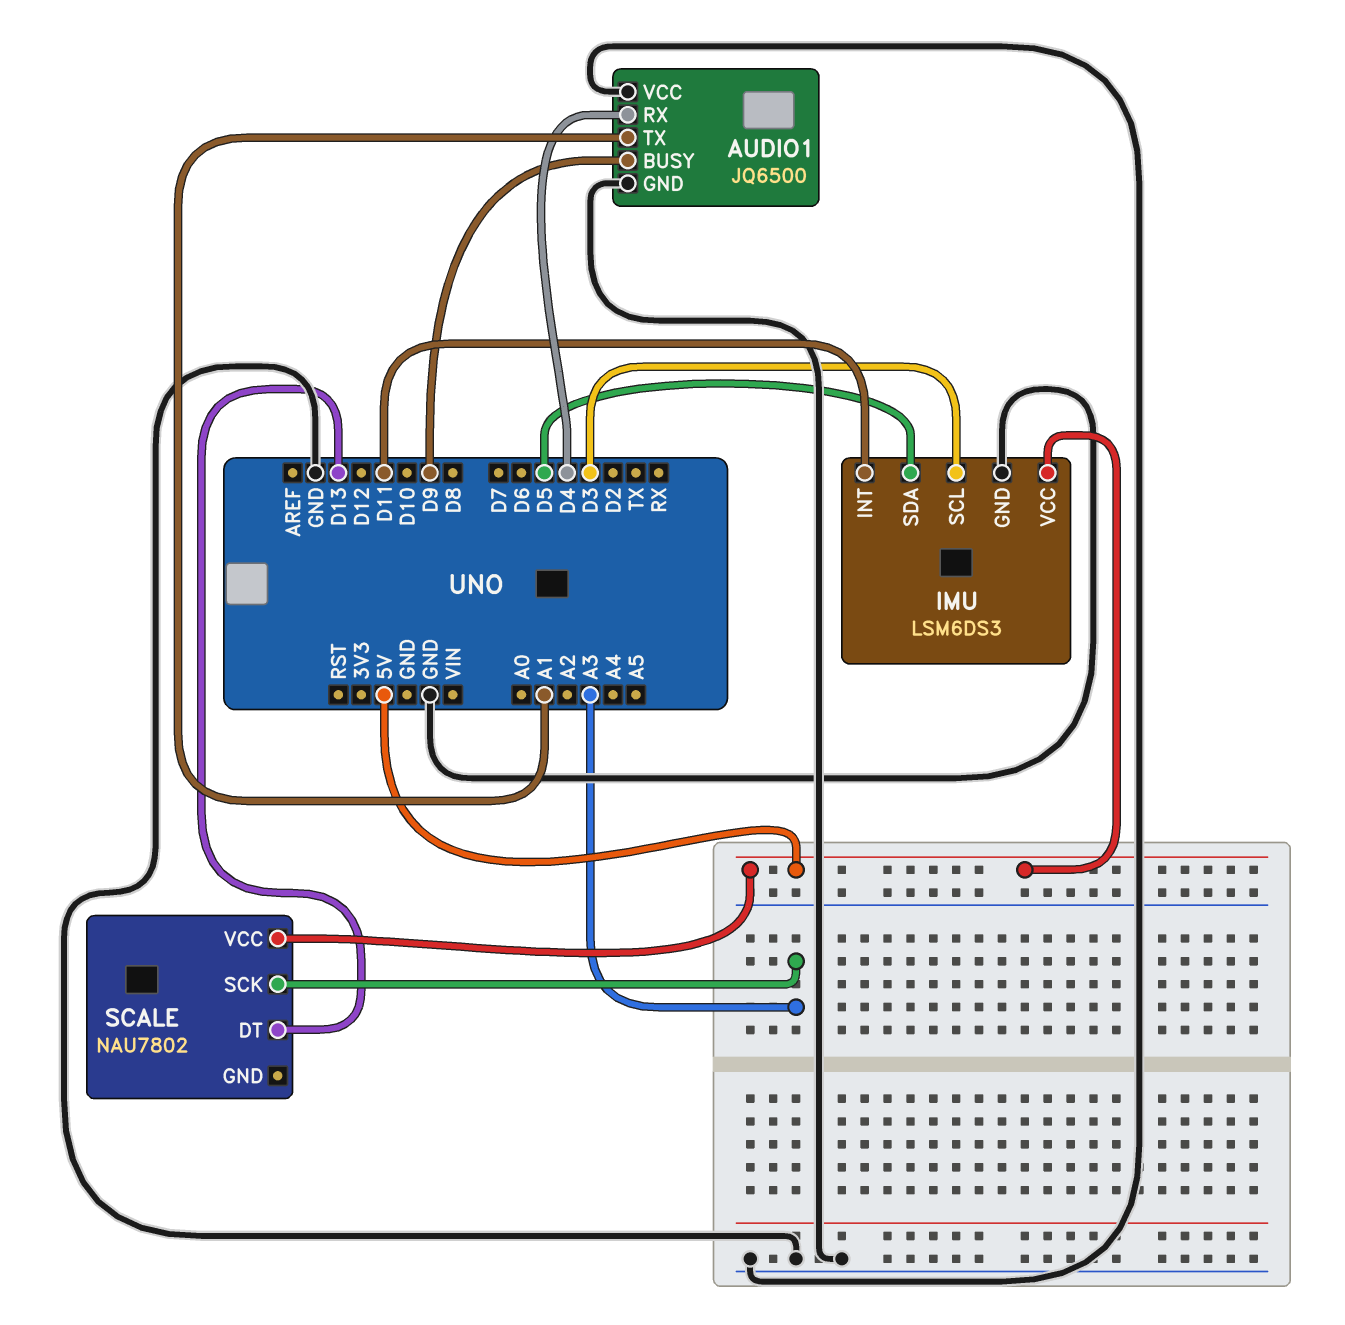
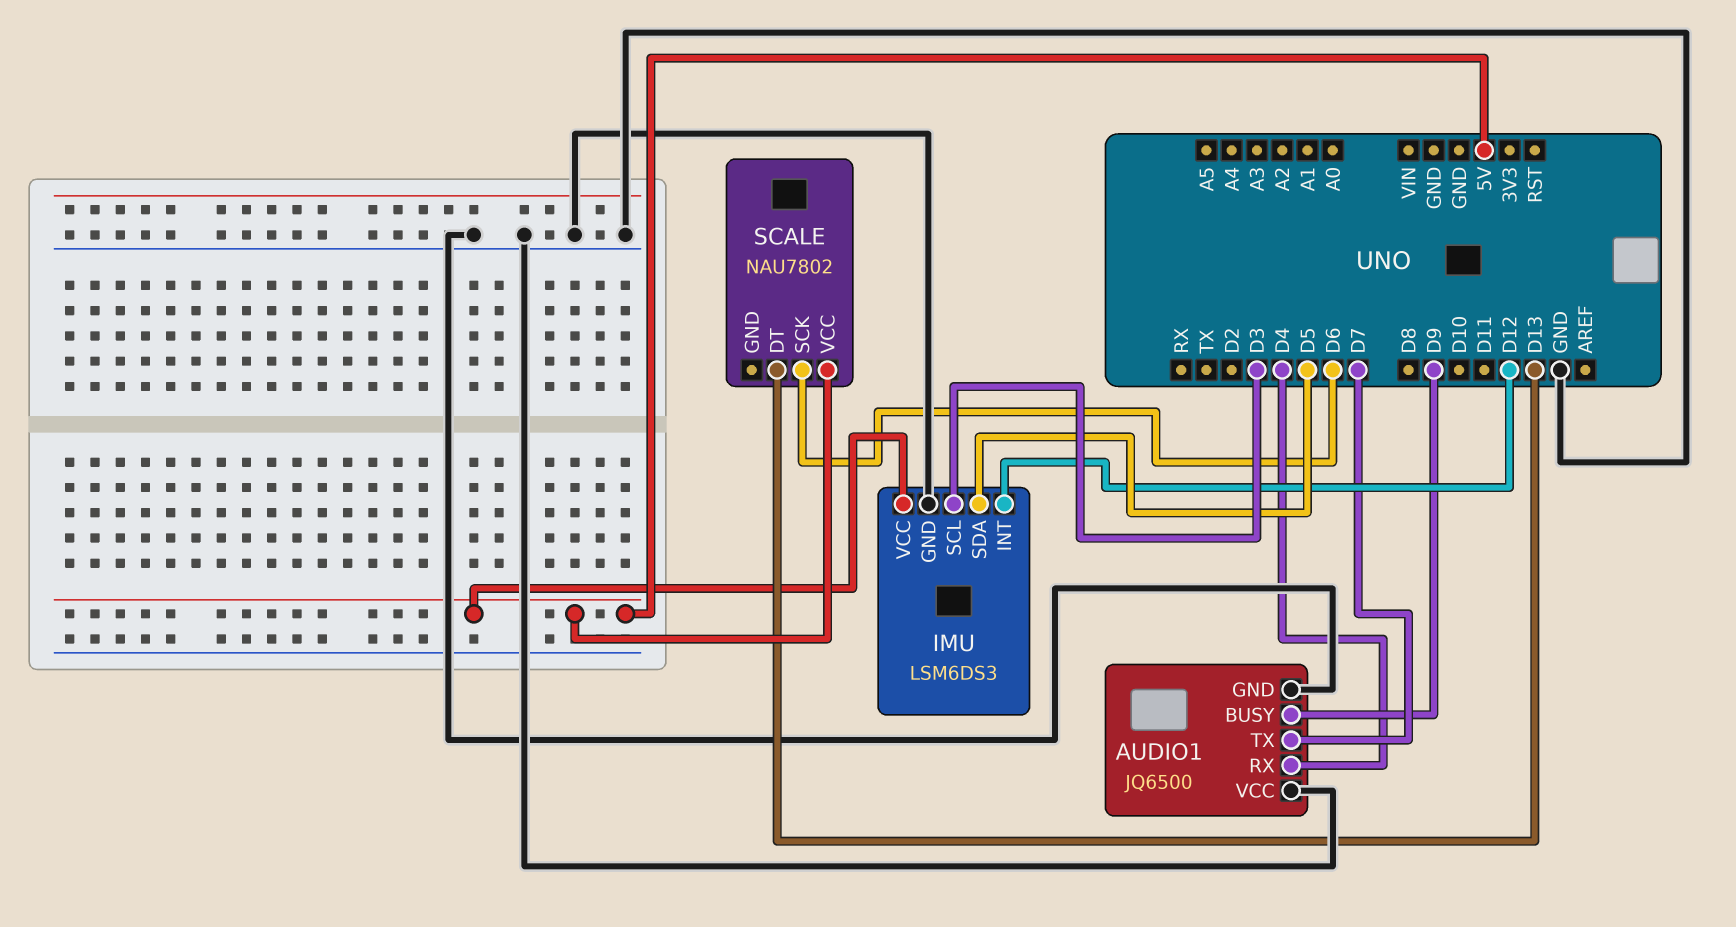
AUDIO1 pin TX: A1 -> D7
IMU pin INT: D11 -> D12
SCALE pin SCK: A3 -> D6

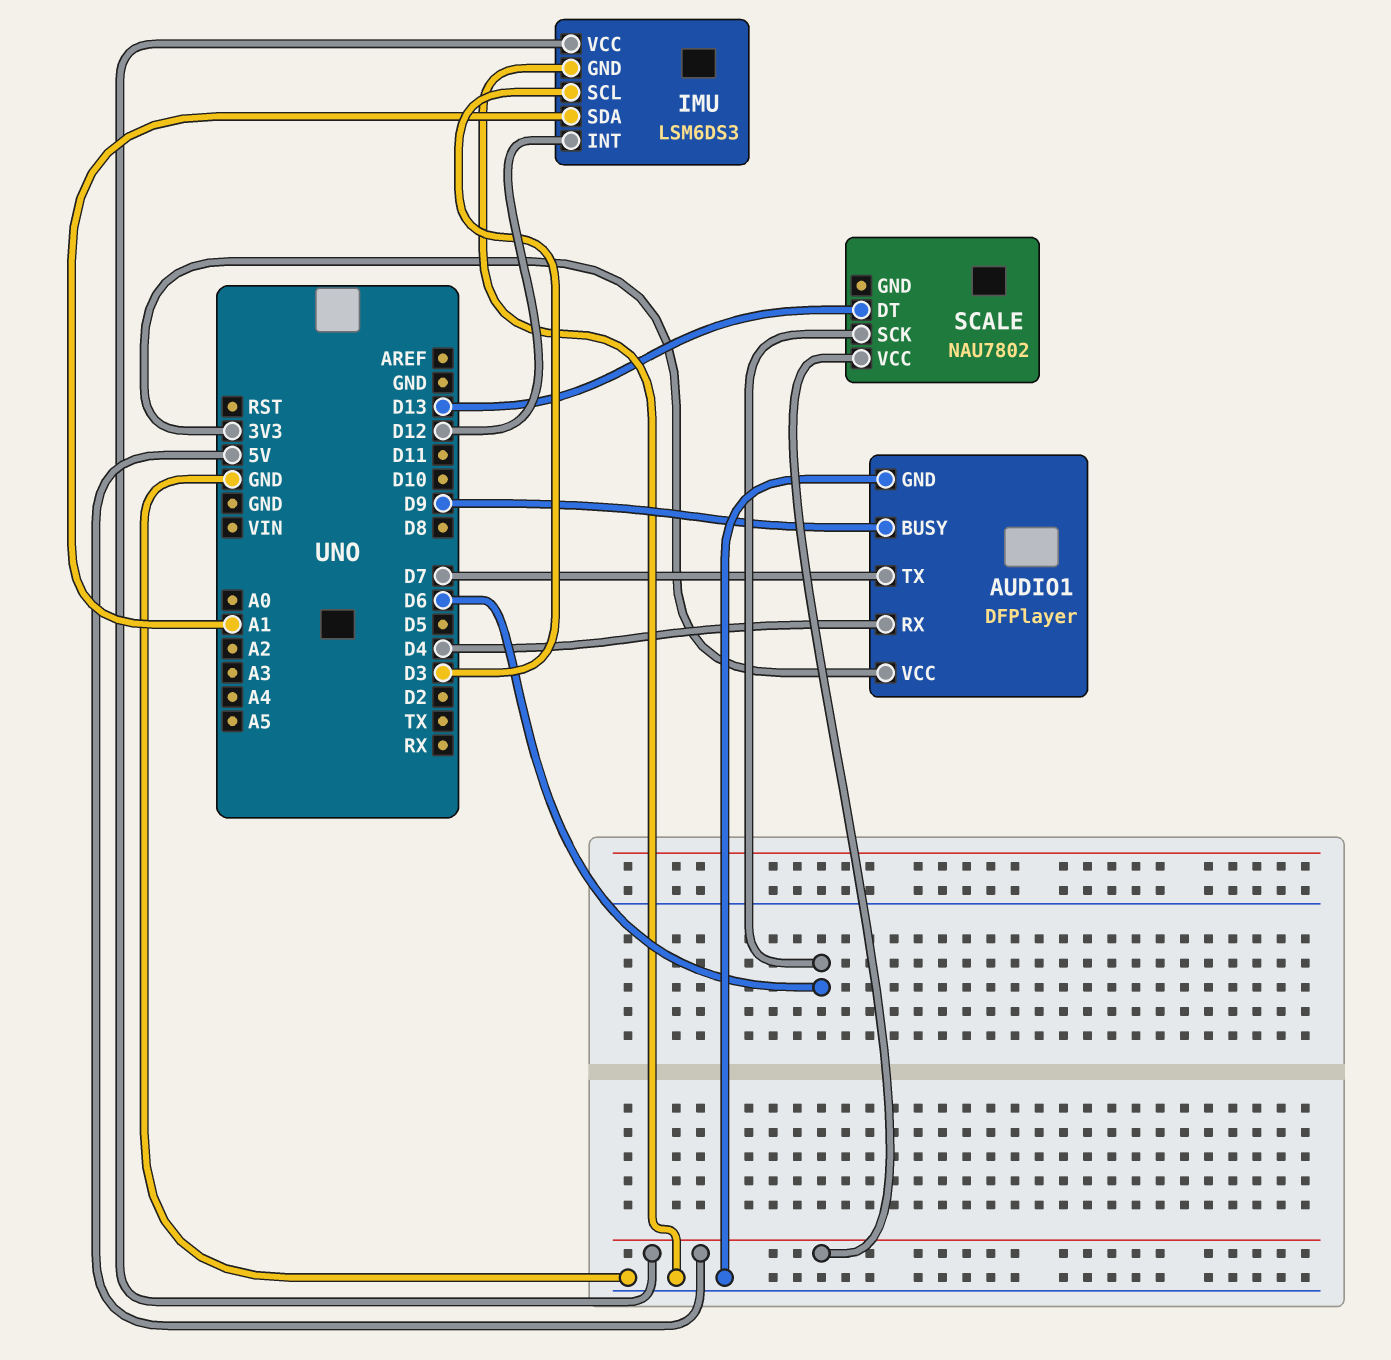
AUDIO1: JQ6500 -> DFPlayer
AUDIO1 pin VCC: GND -> 3V3
IMU pin SDA: D5 -> A1

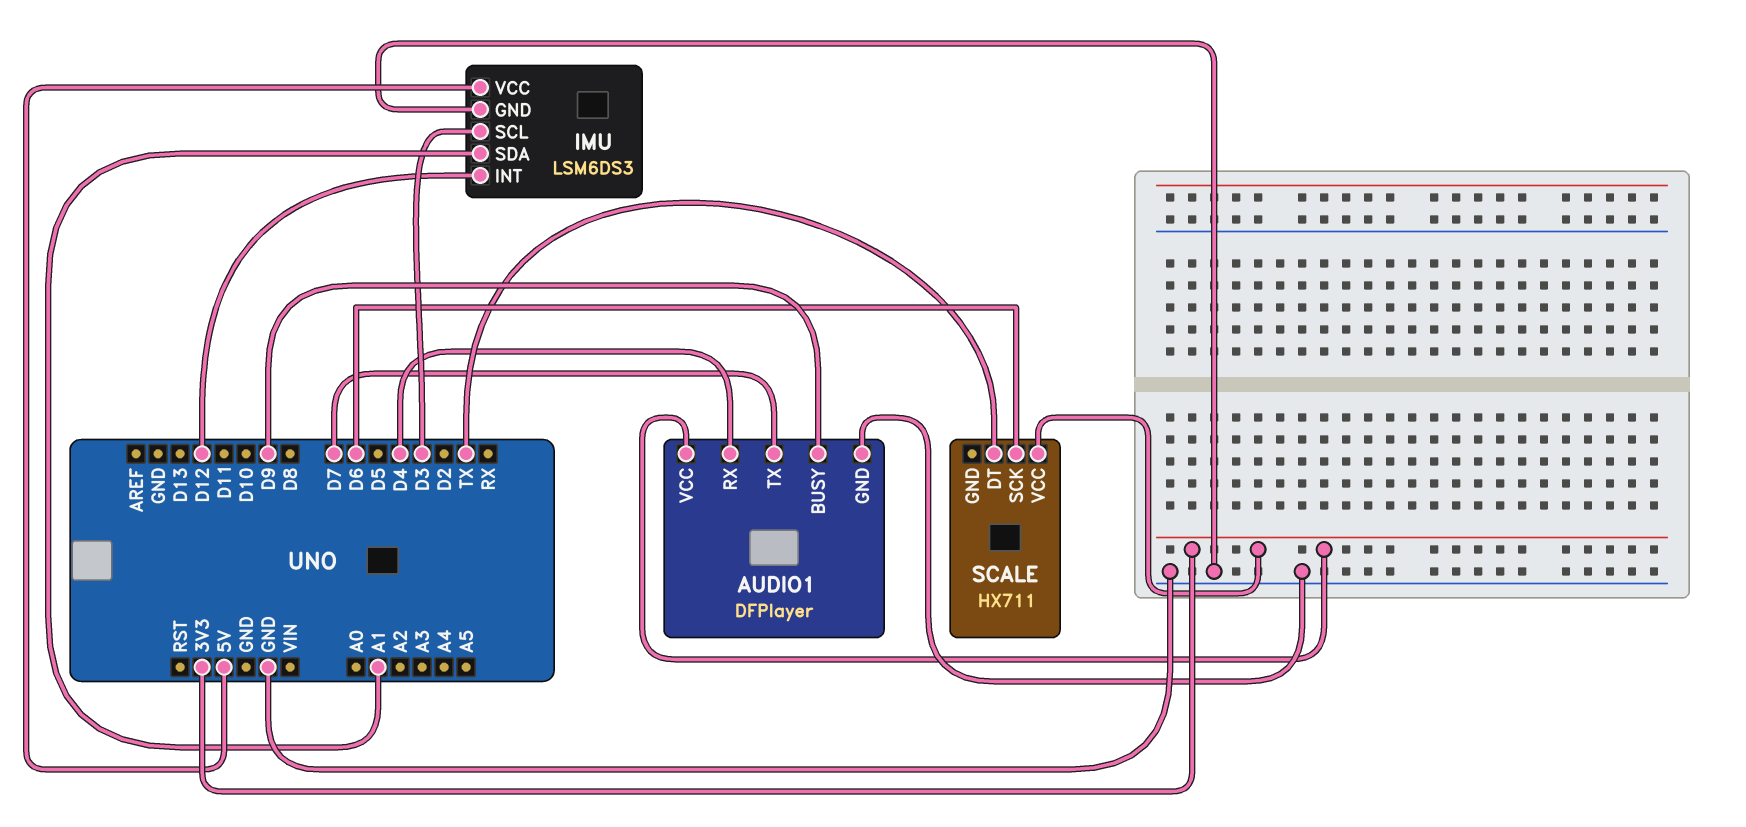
SCALE: NAU7802 -> HX711
SCALE pin DT: D13 -> TX
SCALE pin VCC: 5V -> 3V3

